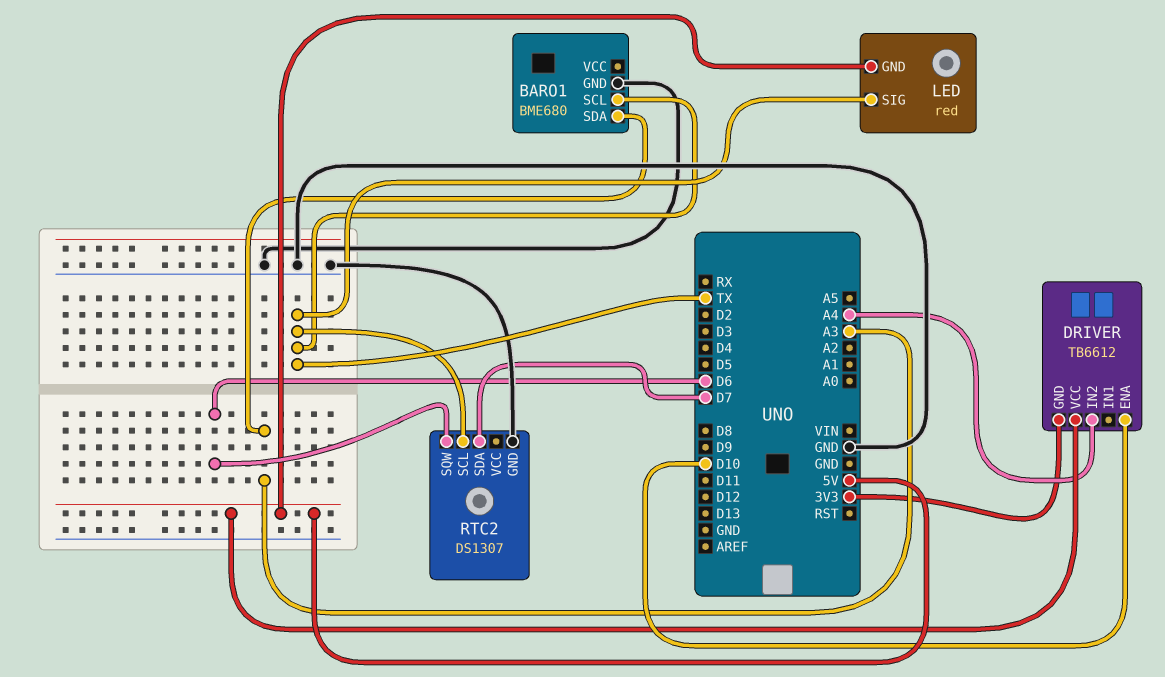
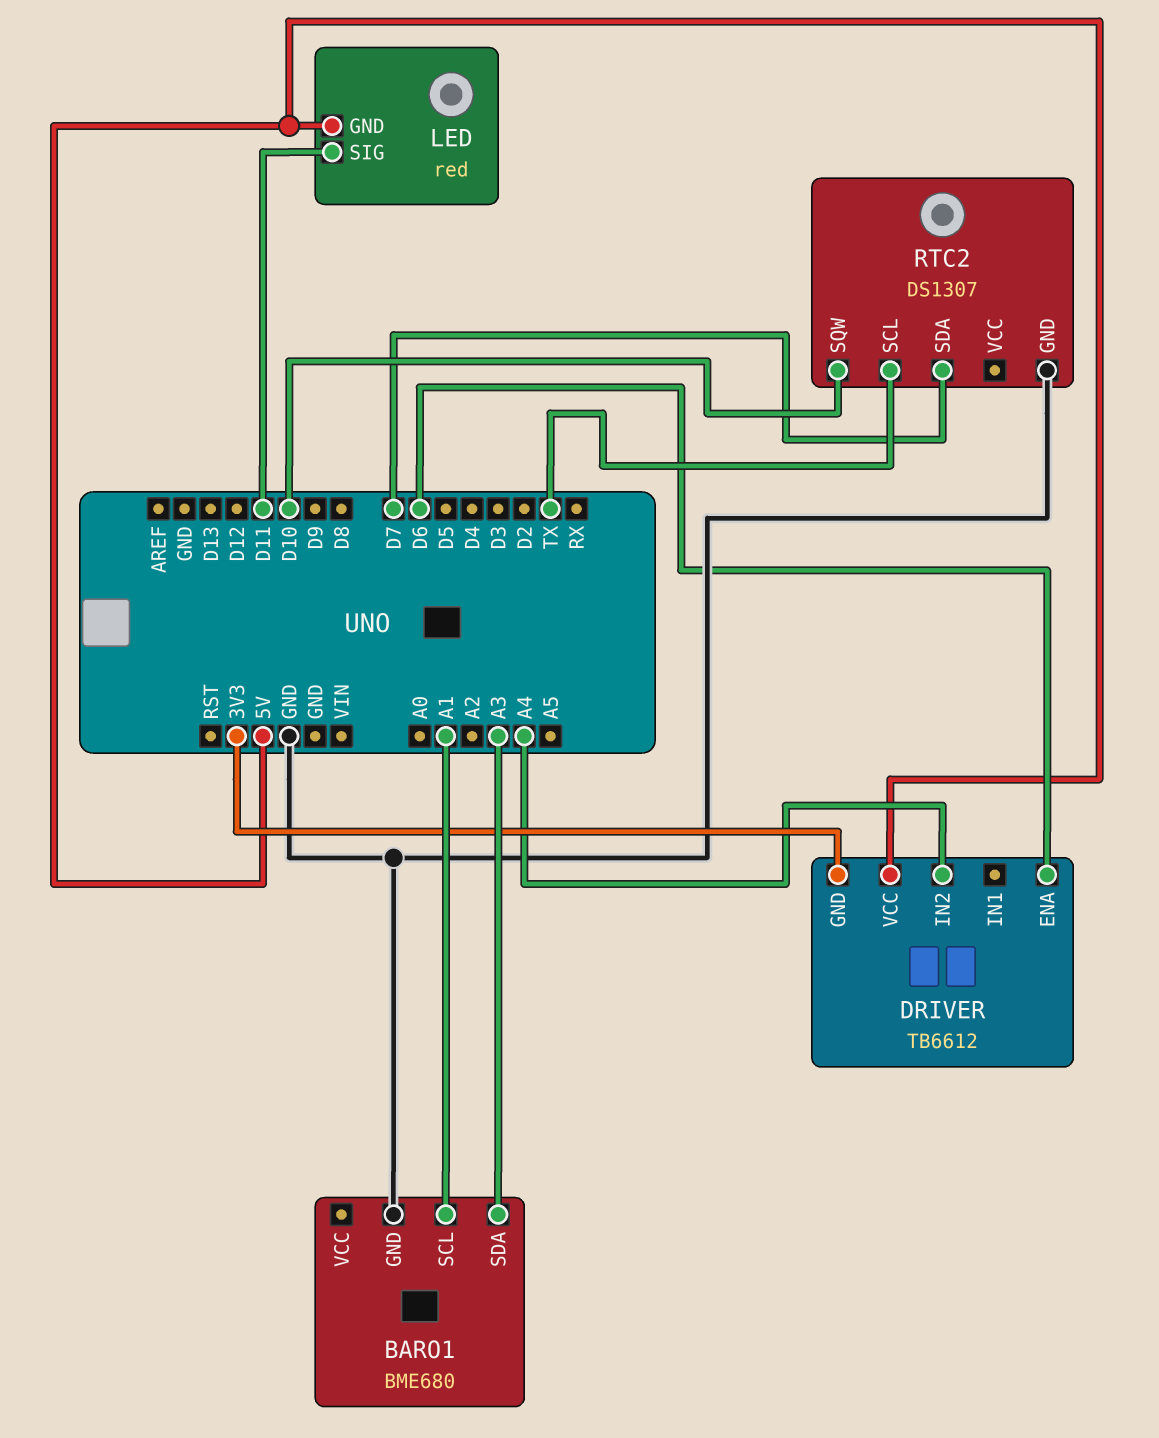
BARO1 pin SCL: TX -> A1
DRIVER pin ENA: D10 -> D6
LED pin SIG: TX -> D11
RTC2 pin SQW: D6 -> D10

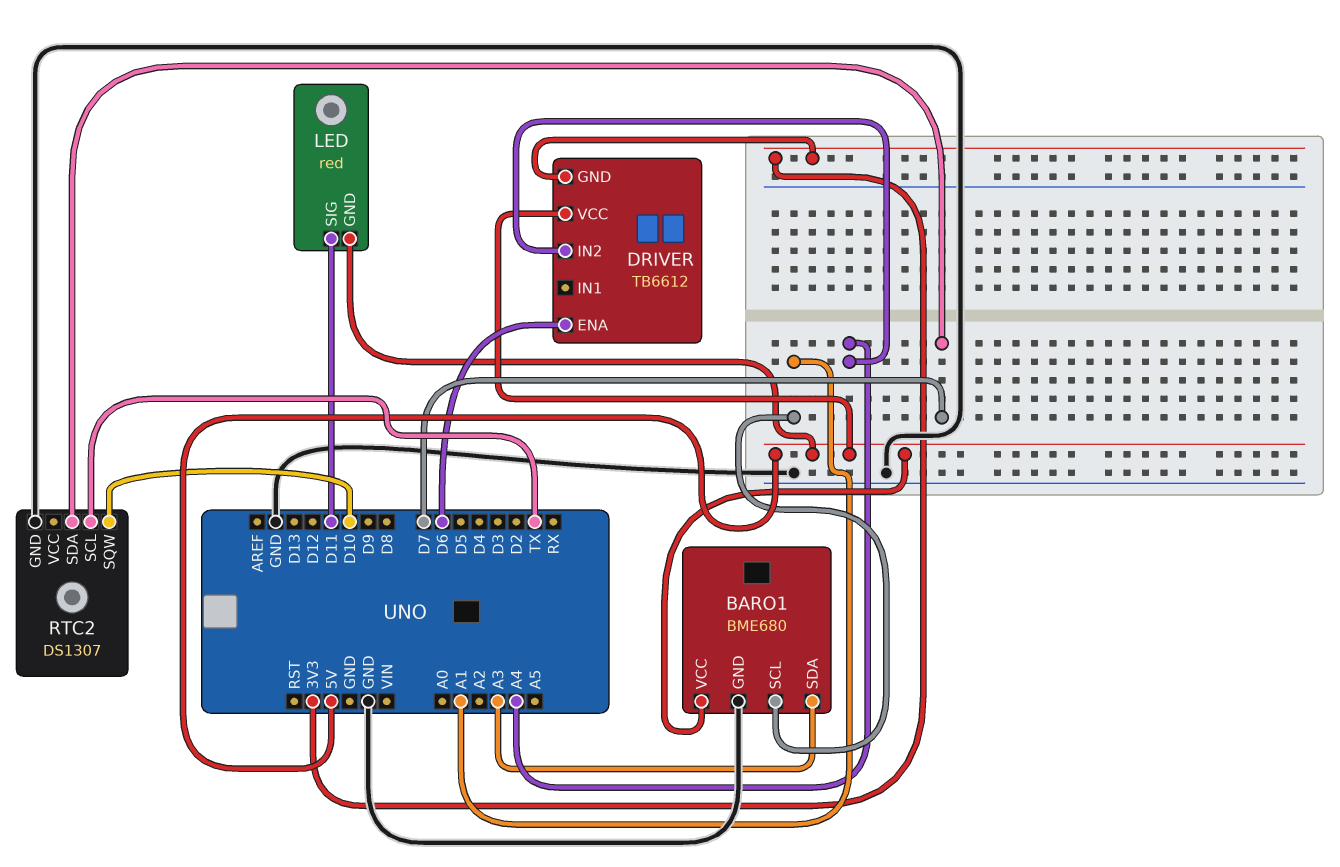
BARO1 pin VCC: none -> 5V

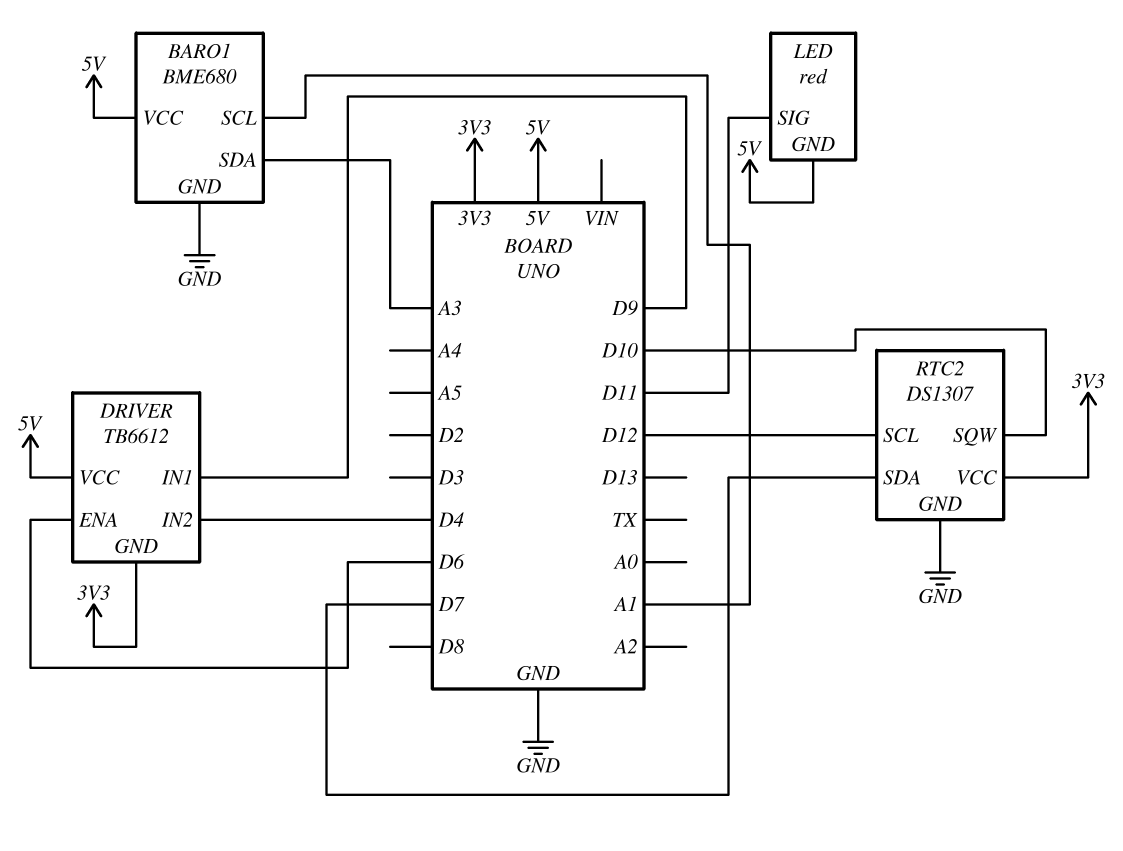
DRIVER pin IN1: none -> D9
DRIVER pin IN2: A4 -> D4
RTC2 pin SCL: TX -> D12
RTC2 pin VCC: none -> 3V3

